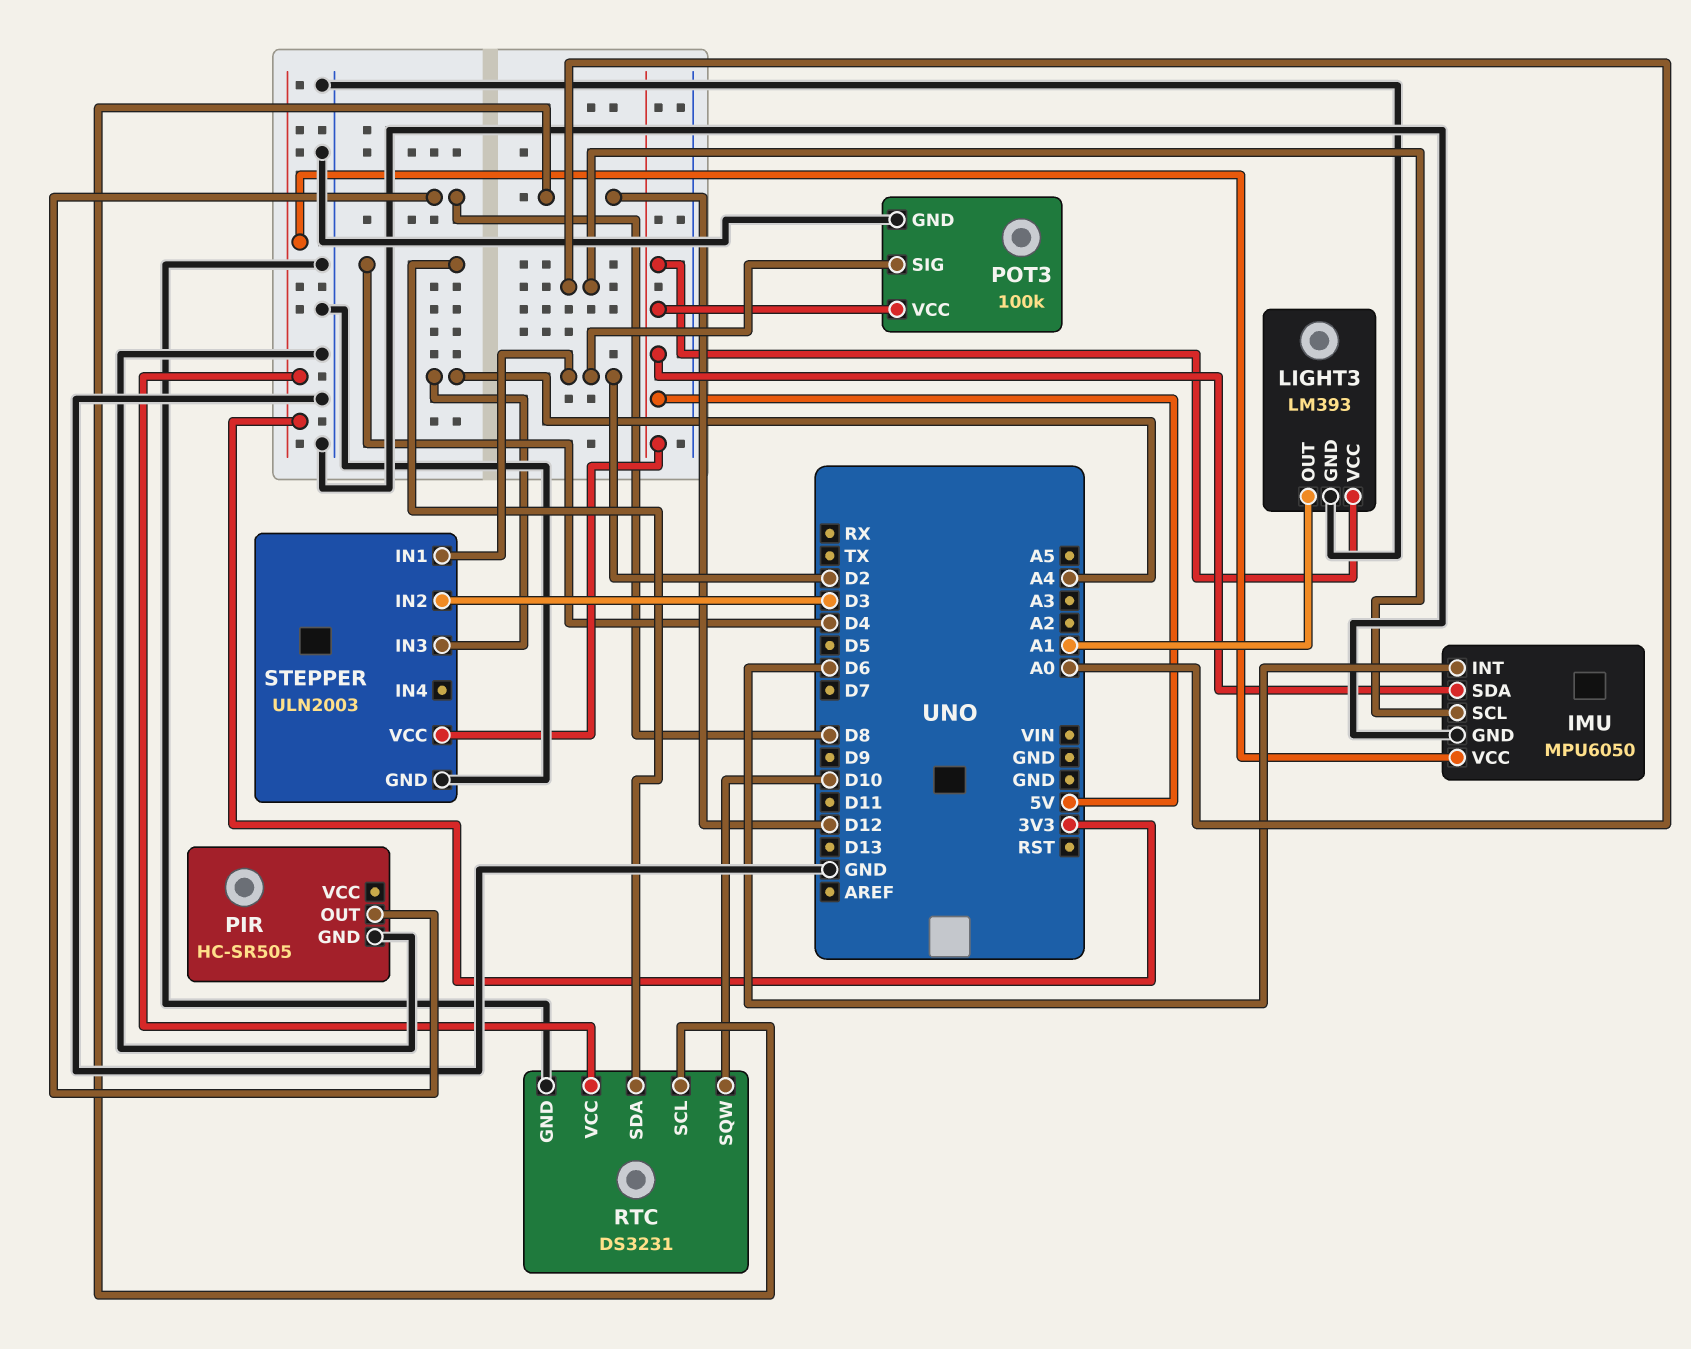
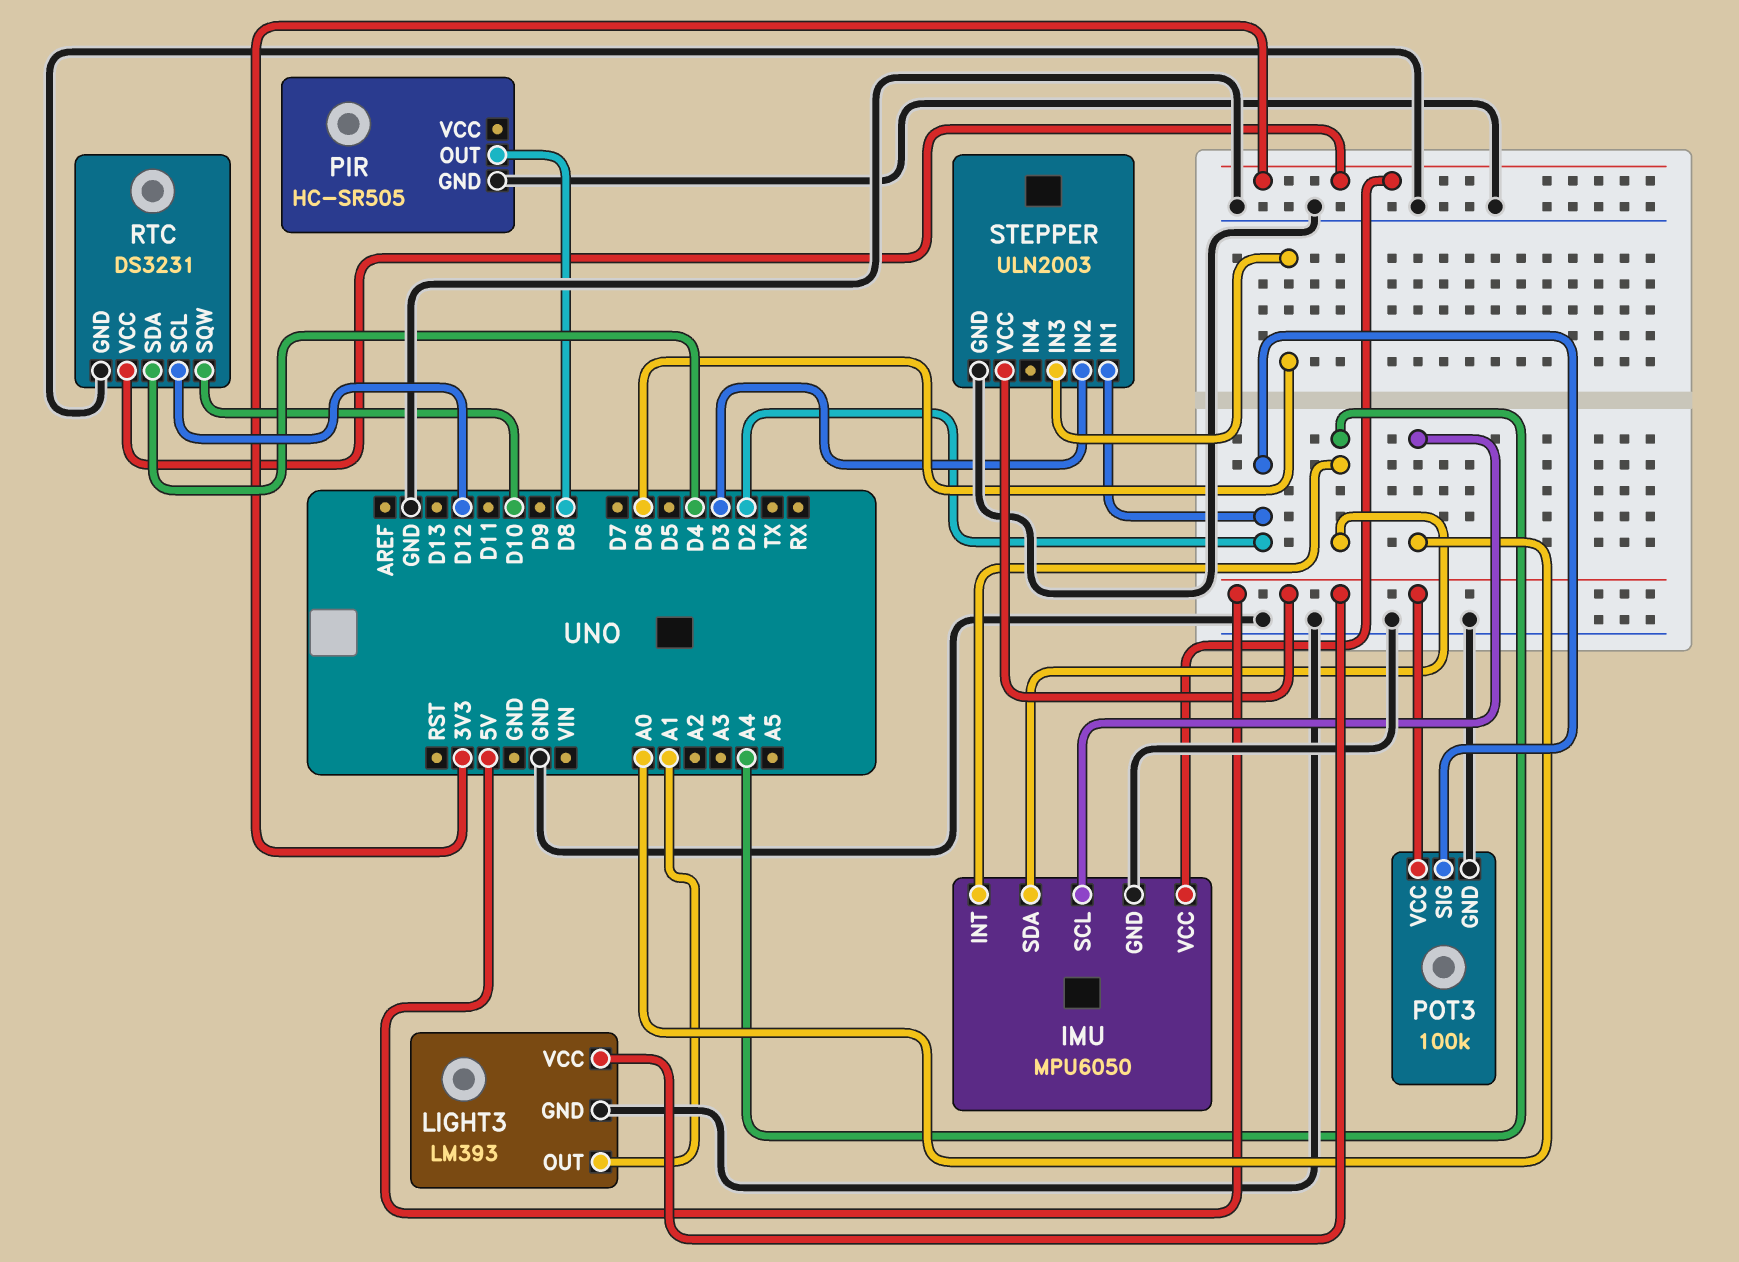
IMU pin INT: D6 -> A4
IMU pin SDA: 5V -> A4
STEPPER pin IN3: A4 -> D6

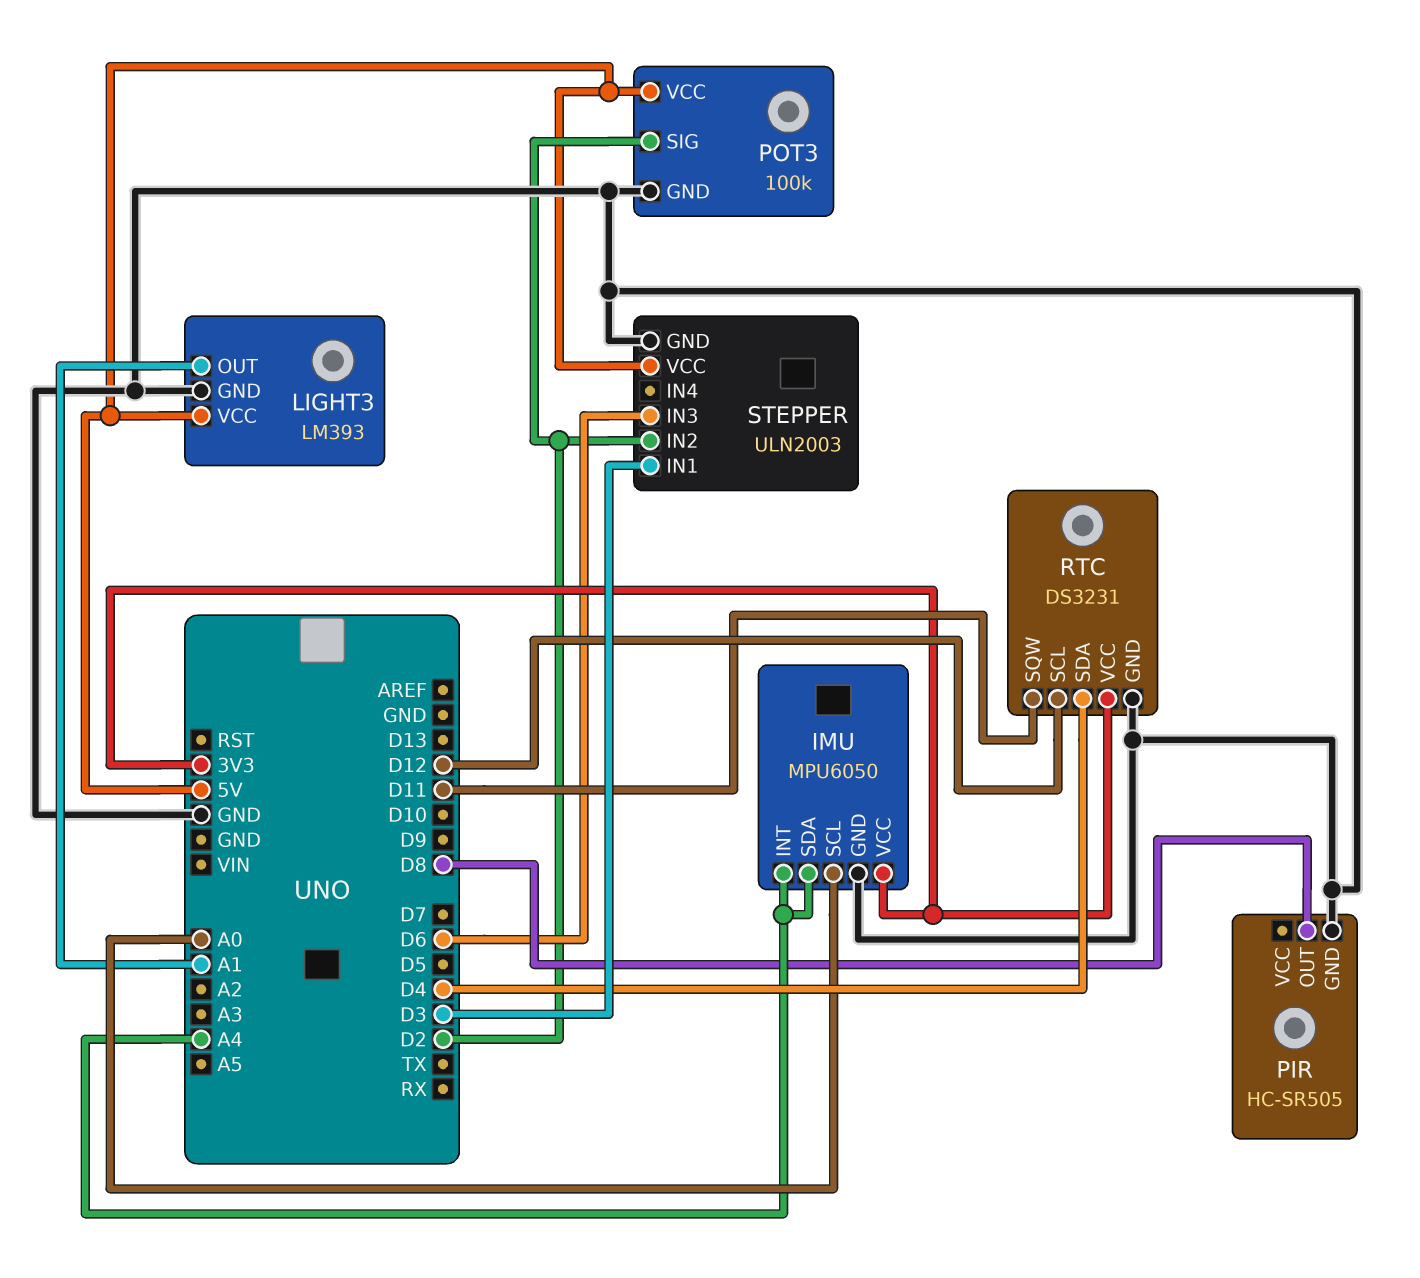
RTC pin SQW: D10 -> D11
STEPPER pin IN1: D2 -> D3
STEPPER pin IN2: D3 -> D2

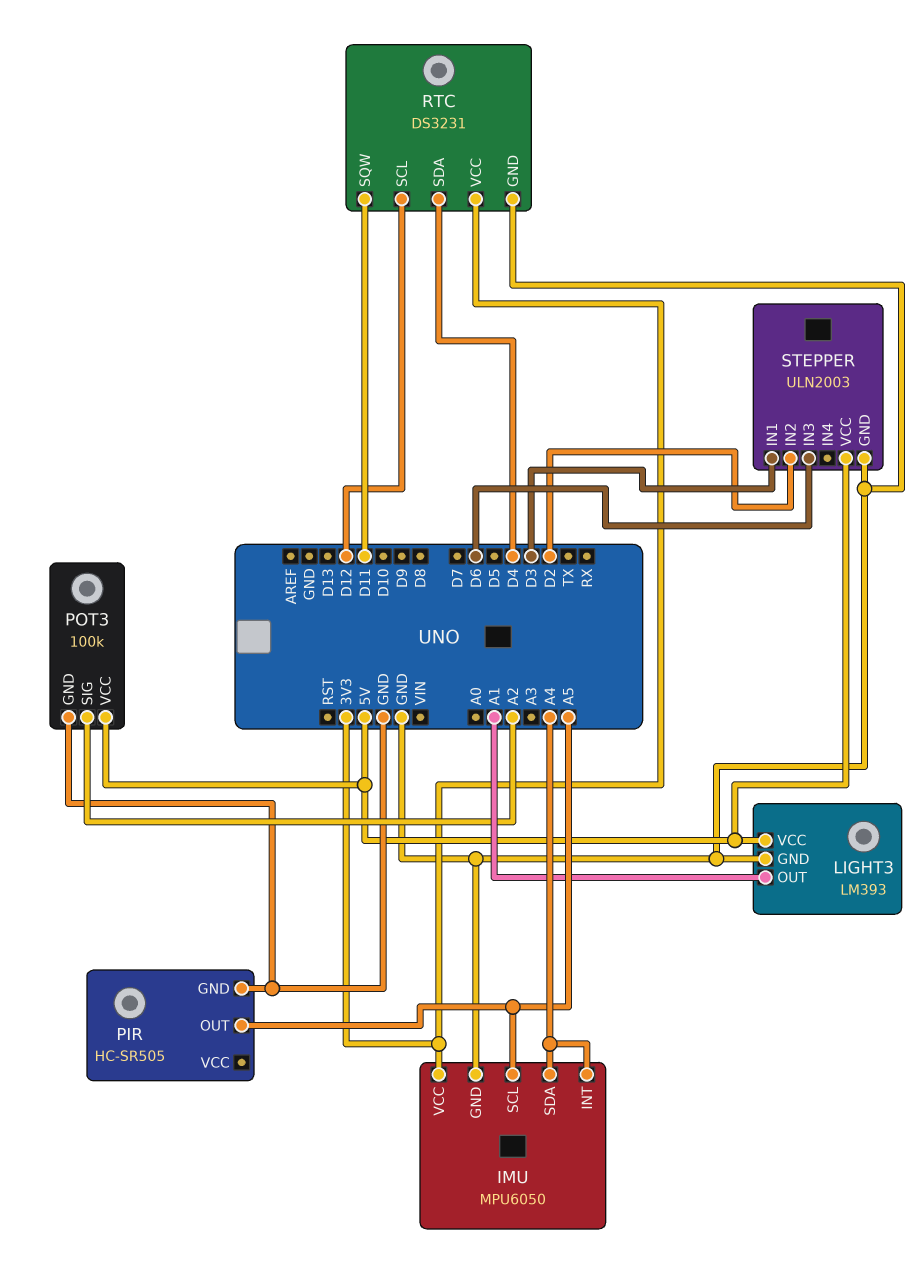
IMU pin SCL: A0 -> A5
PIR pin OUT: D8 -> A5
POT3 pin SIG: D2 -> A2

